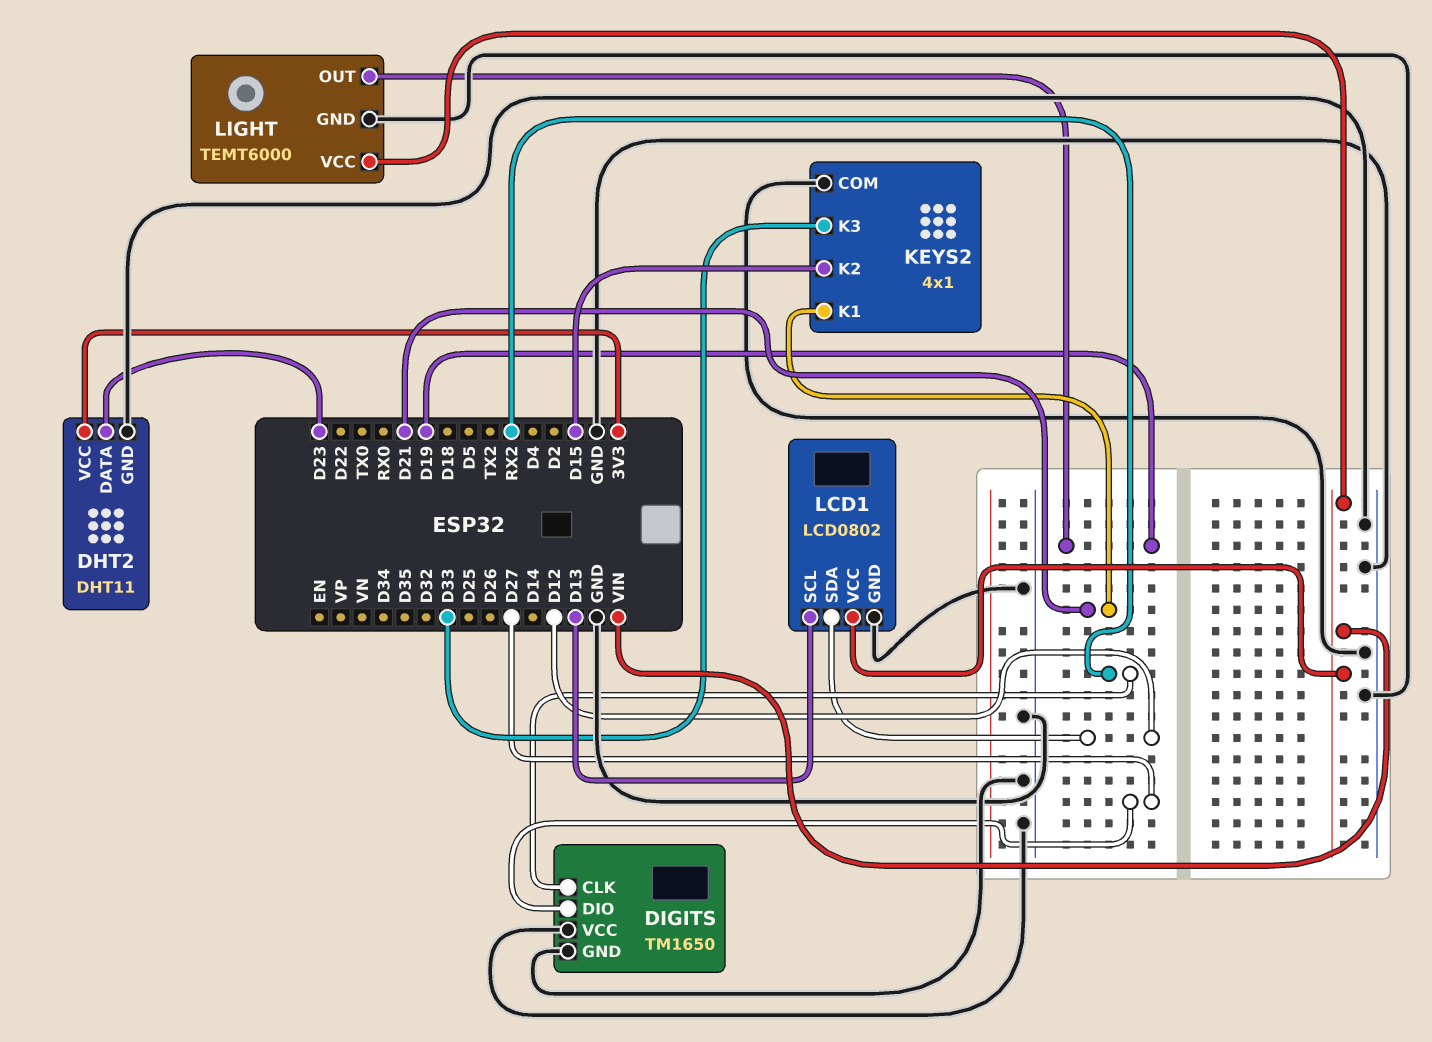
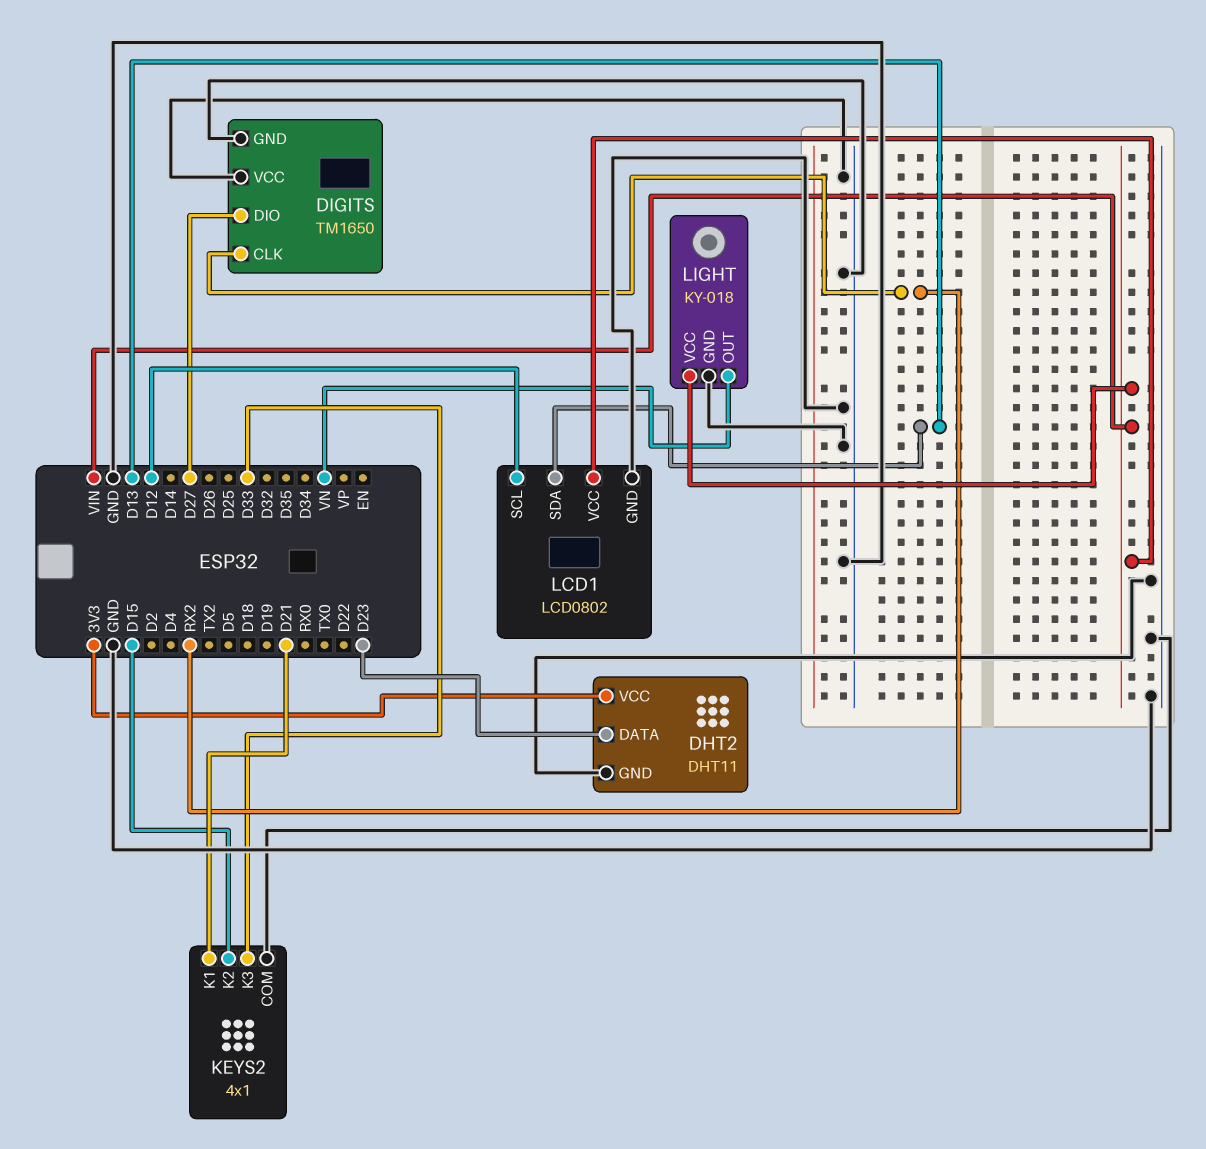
LCD1 pin SCL: D13 -> D12
LCD1 pin SDA: D12 -> D13
LIGHT: TEMT6000 -> KY-018
LIGHT pin OUT: D19 -> VN

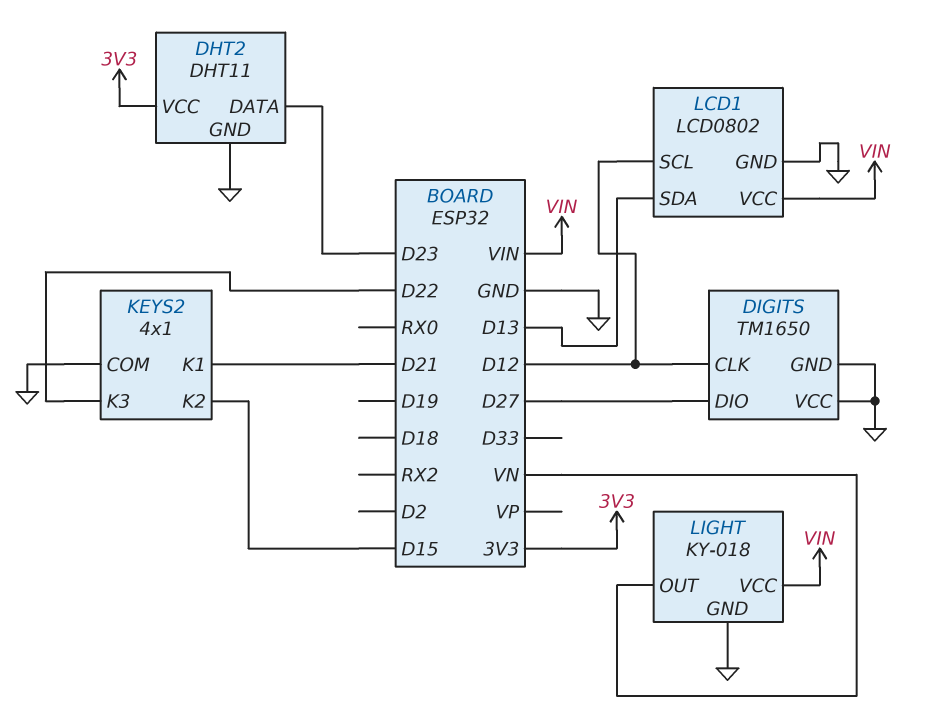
DIGITS pin CLK: RX2 -> D12
KEYS2 pin K3: D33 -> D22

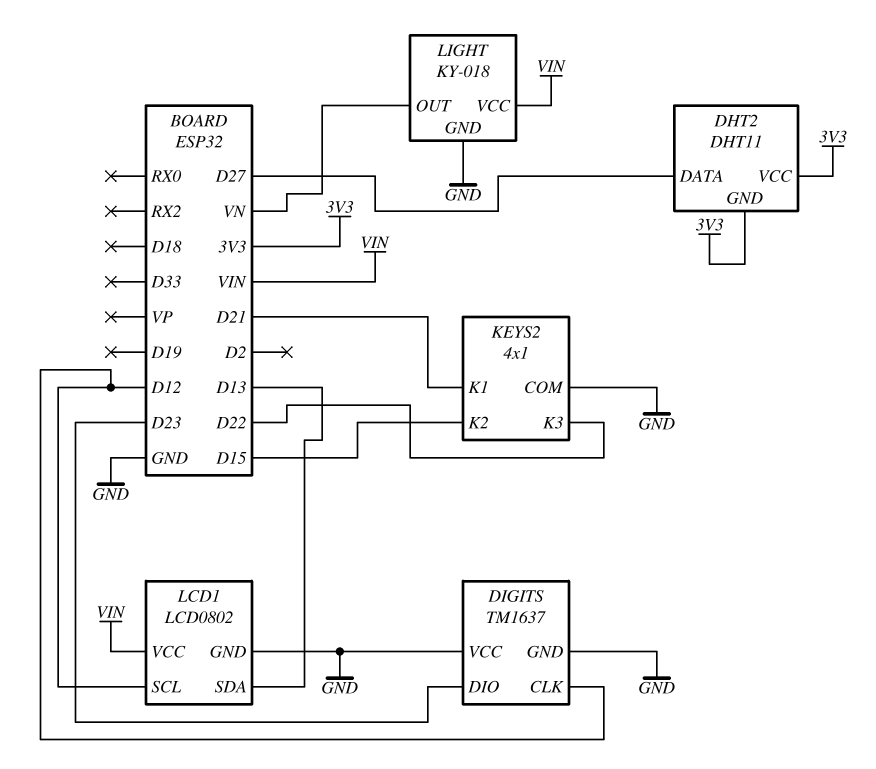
DHT2 pin DATA: D23 -> D27
DHT2 pin GND: GND -> 3V3
DIGITS: TM1650 -> TM1637
DIGITS pin DIO: D27 -> D23

